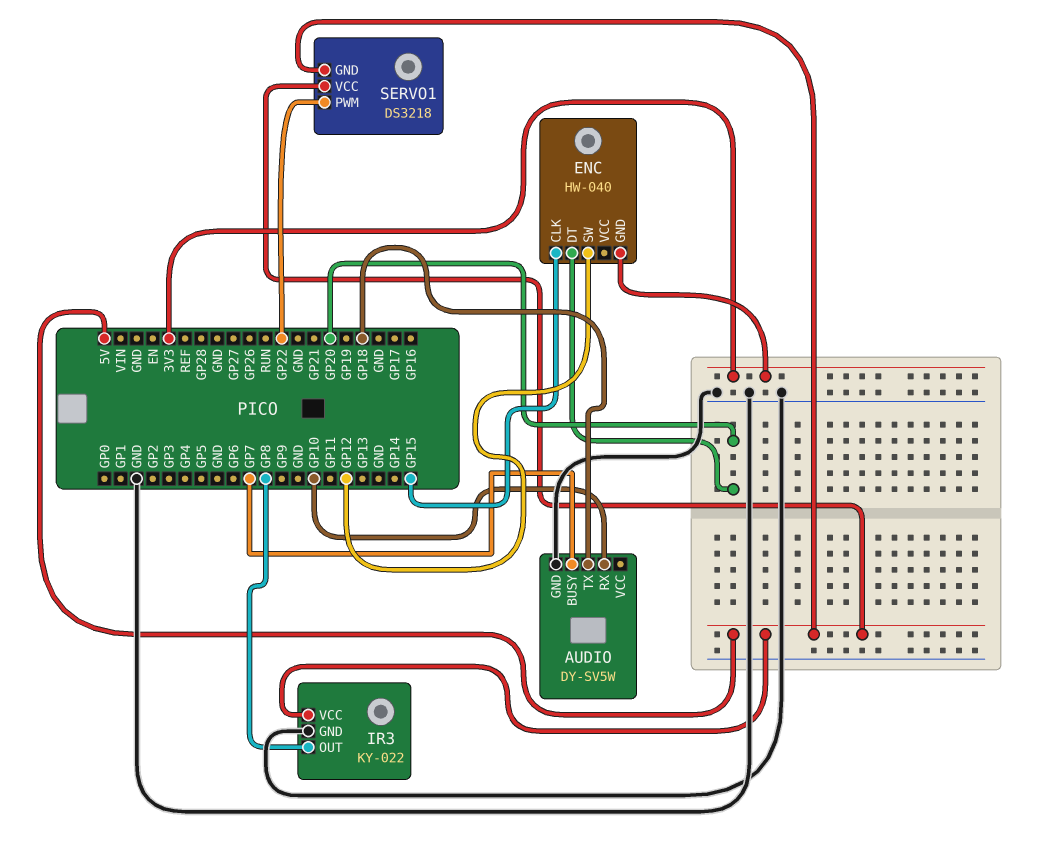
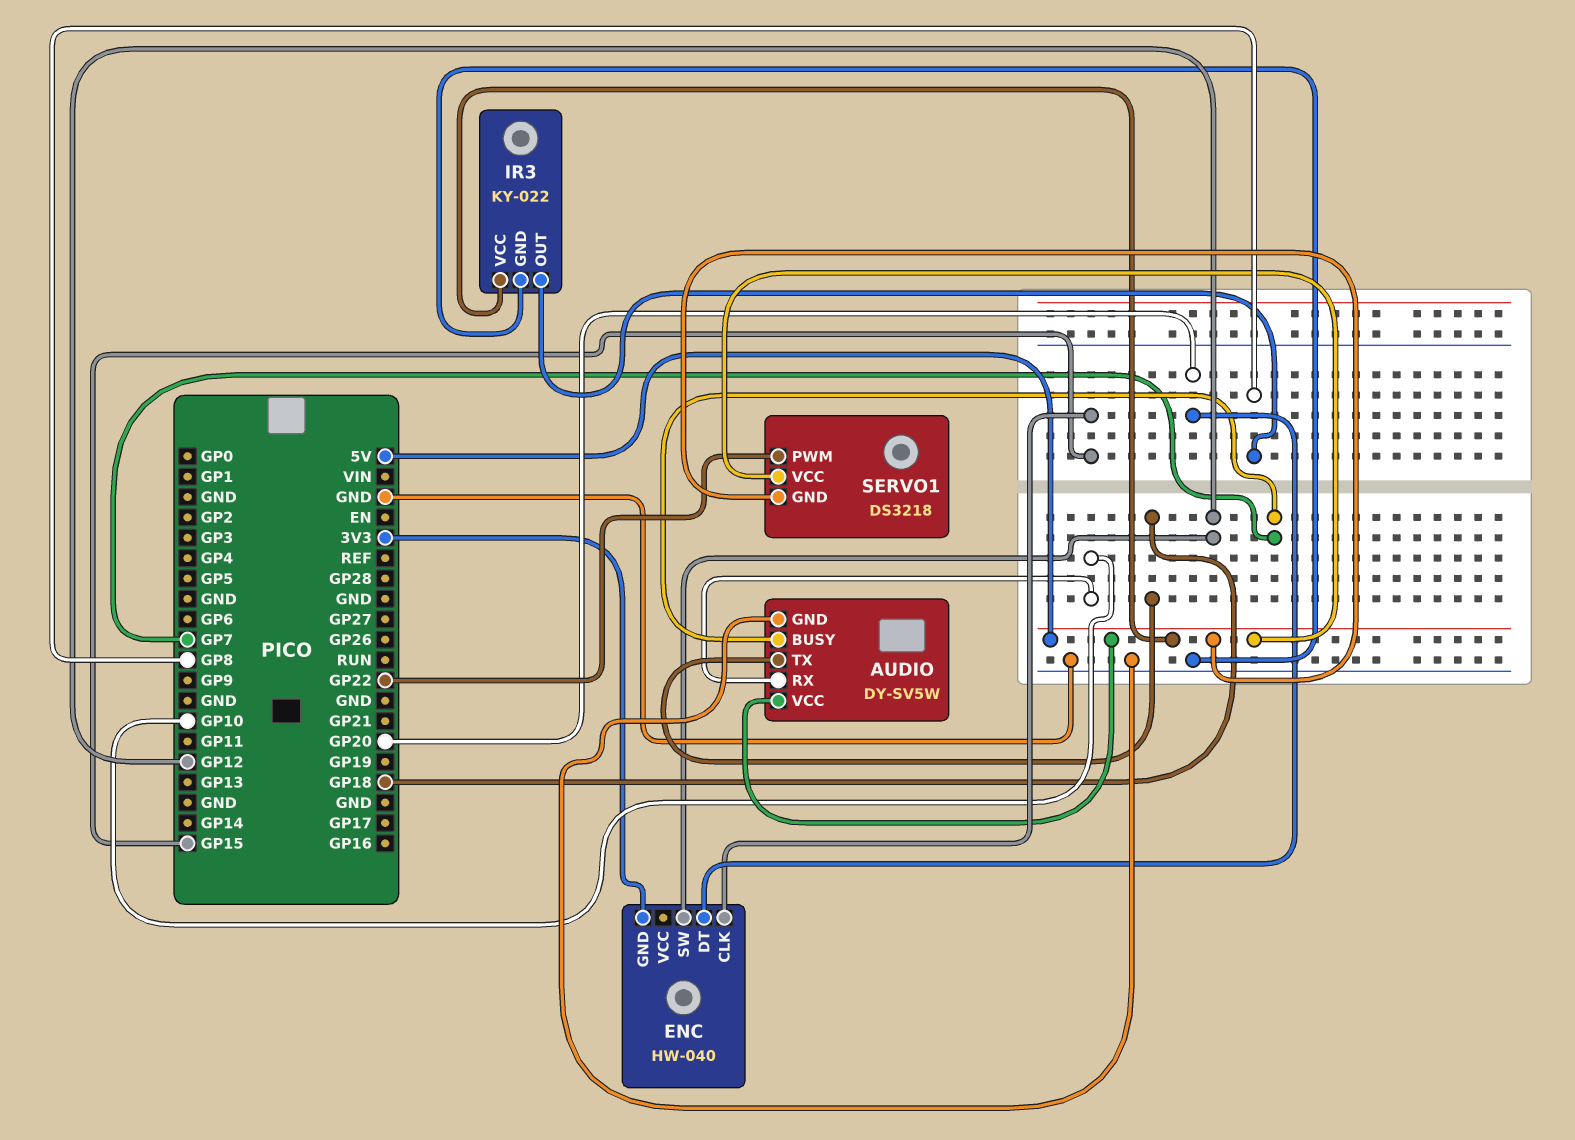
AUDIO pin VCC: none -> 5V

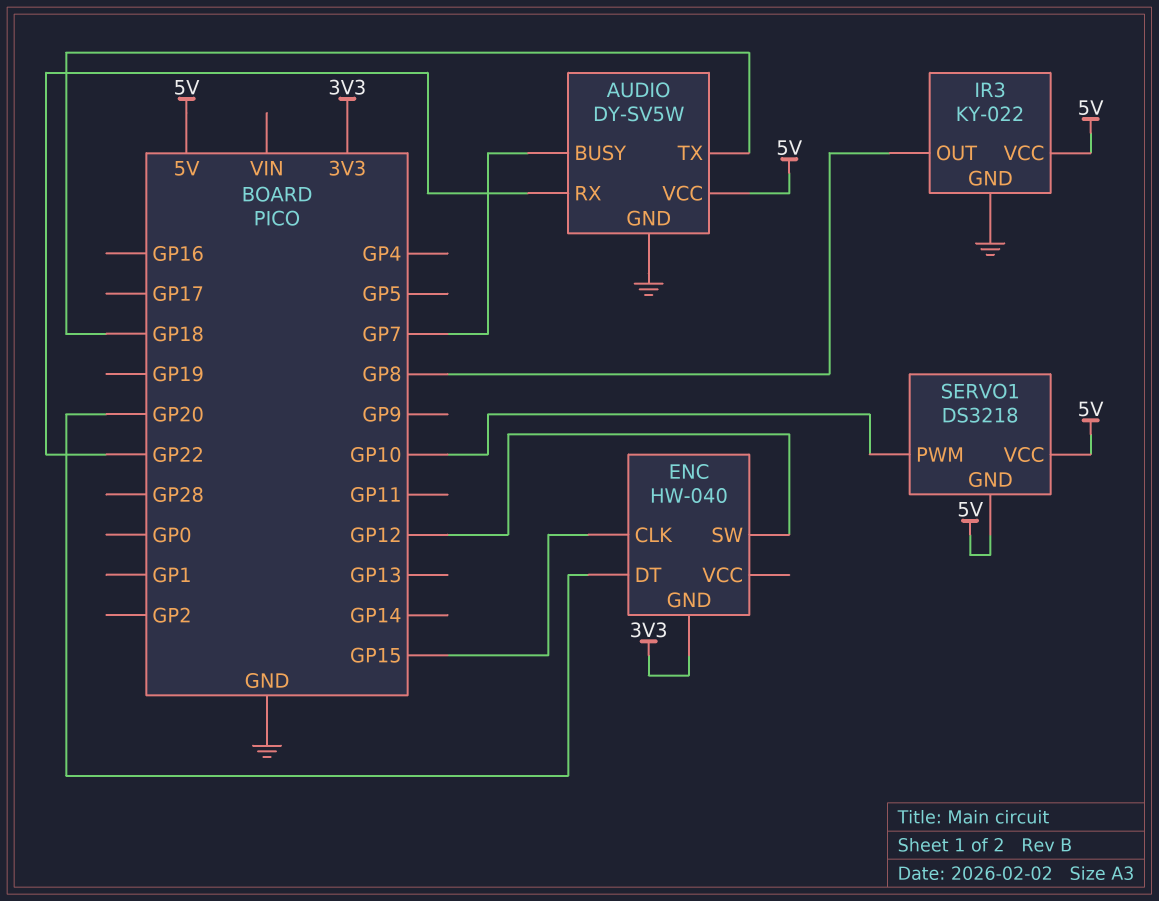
AUDIO pin RX: GP10 -> GP22
SERVO1 pin PWM: GP22 -> GP10

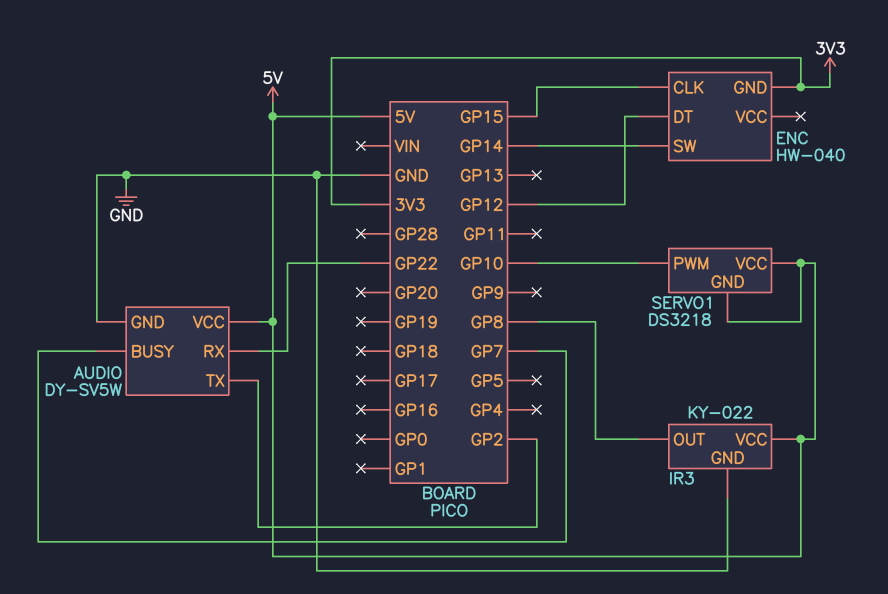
AUDIO pin TX: GP18 -> GP2
ENC pin DT: GP20 -> GP12
ENC pin SW: GP12 -> GP14

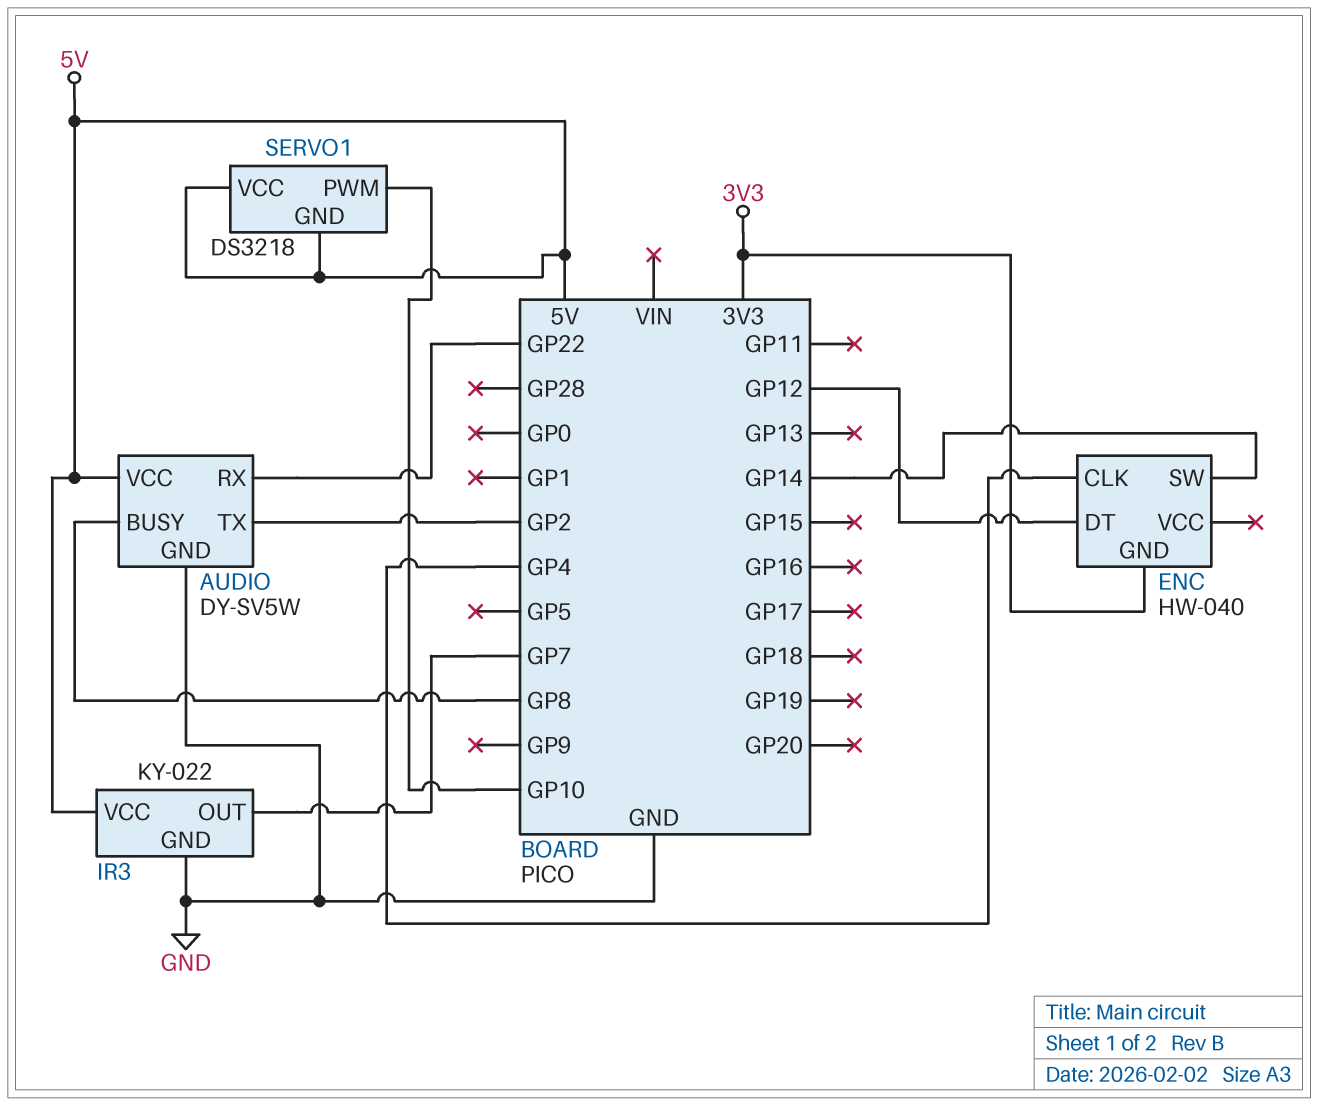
AUDIO pin BUSY: GP7 -> GP8
ENC pin CLK: GP15 -> GP4
IR3 pin OUT: GP8 -> GP7

